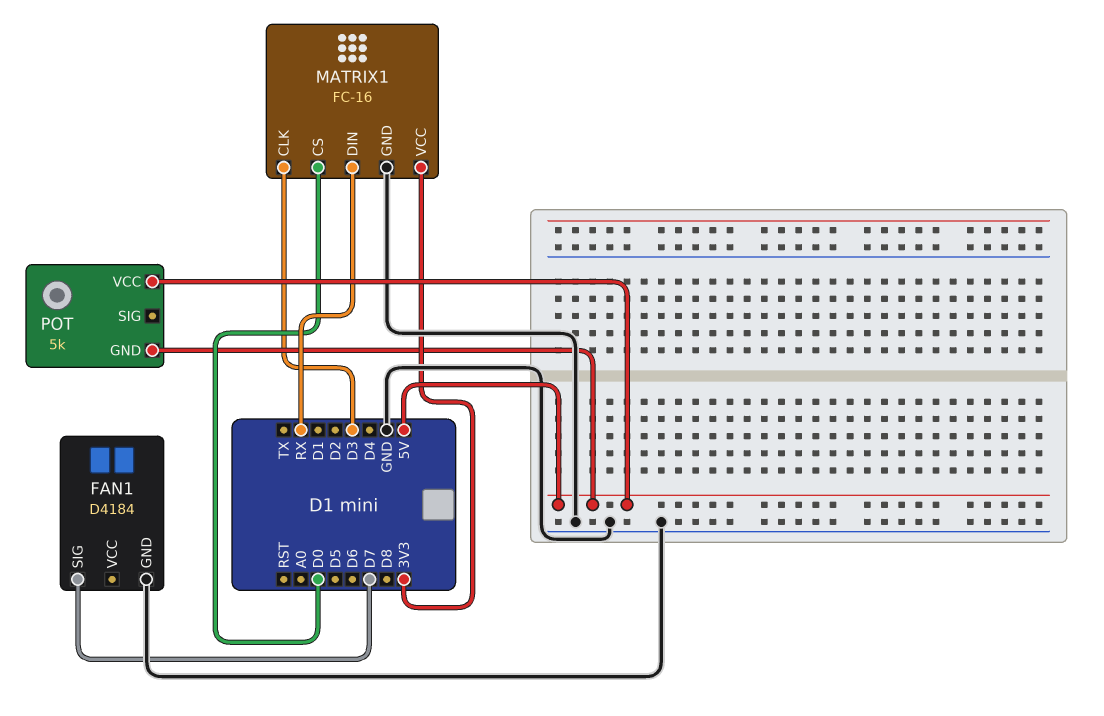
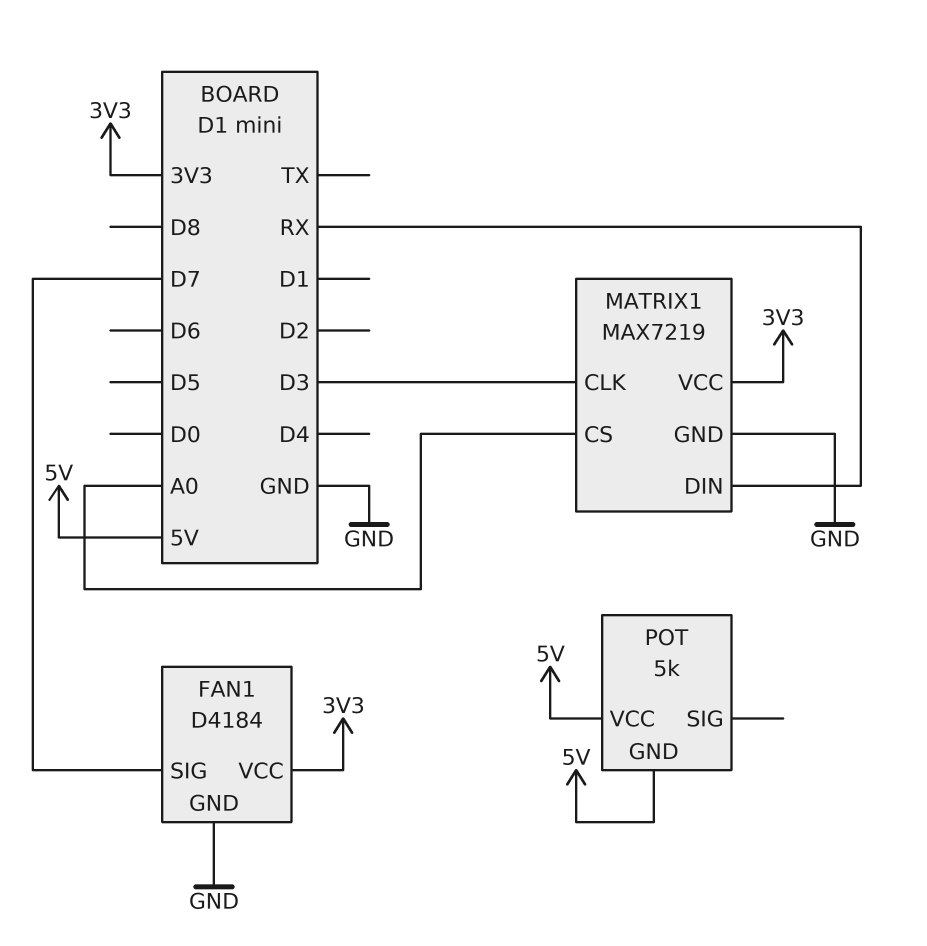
FAN1 pin VCC: none -> 3V3
MATRIX1: FC-16 -> MAX7219
MATRIX1 pin CS: D0 -> A0

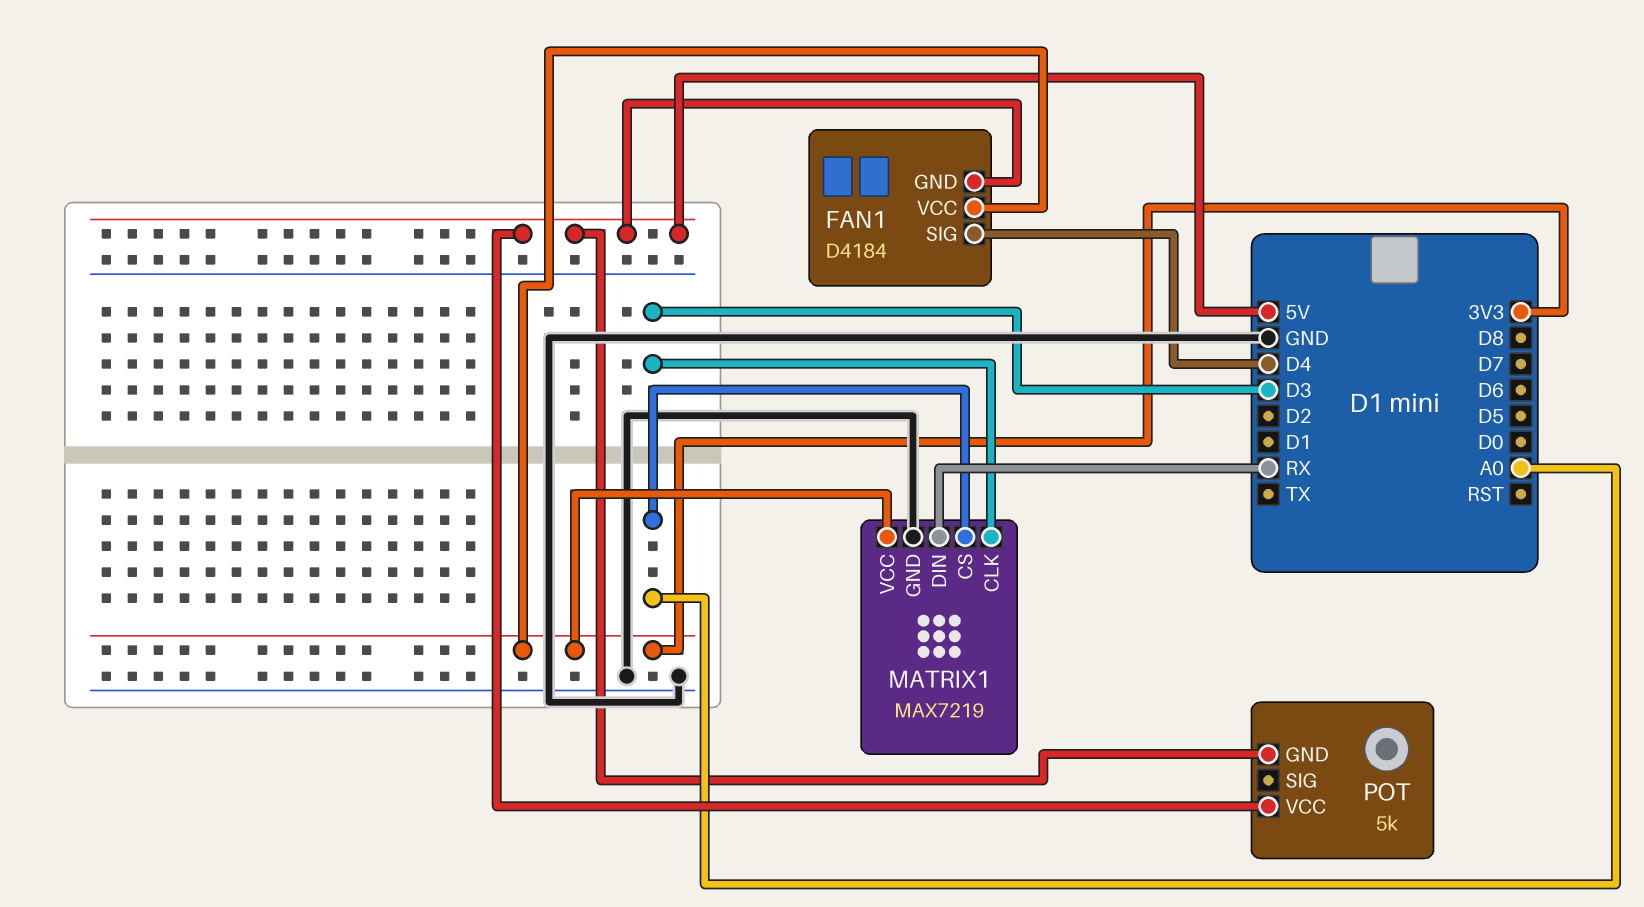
FAN1 pin GND: GND -> 5V
FAN1 pin SIG: D7 -> D4

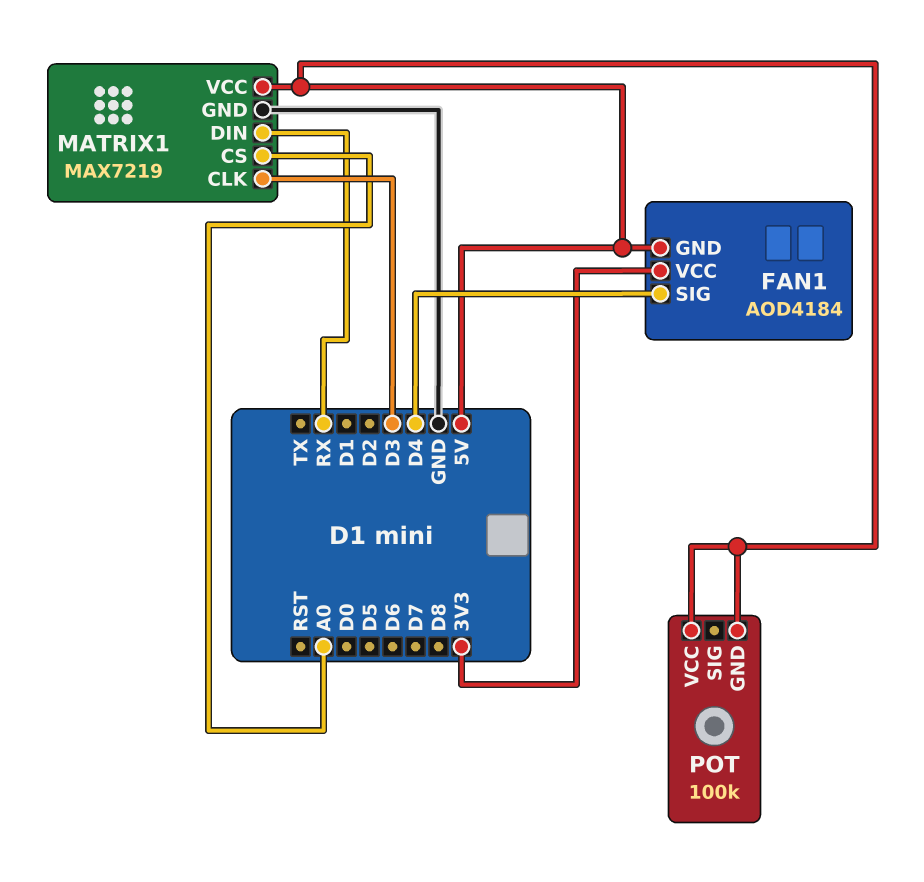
FAN1: D4184 -> AOD4184
MATRIX1 pin VCC: 3V3 -> 5V
POT: 5k -> 100k

